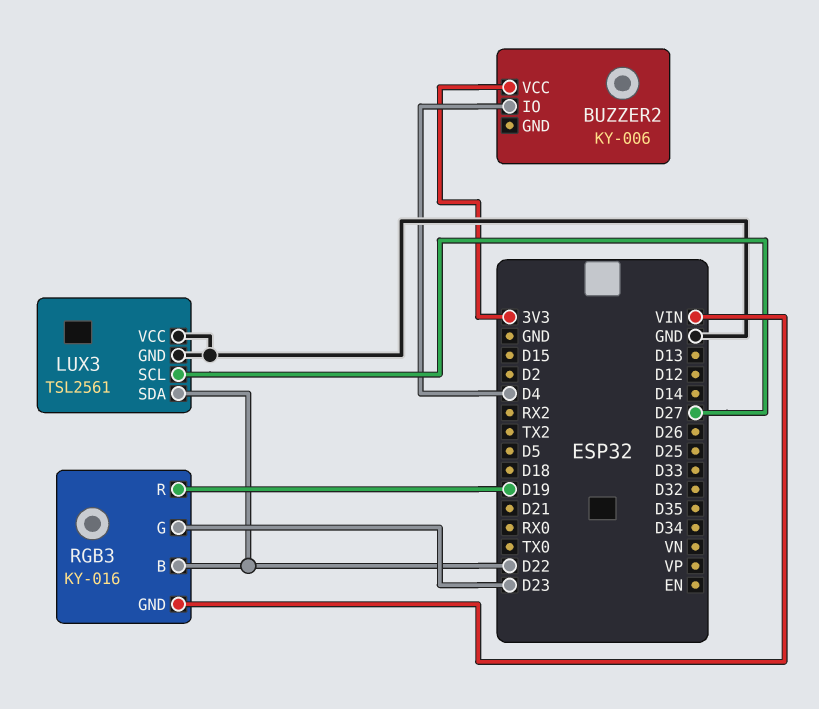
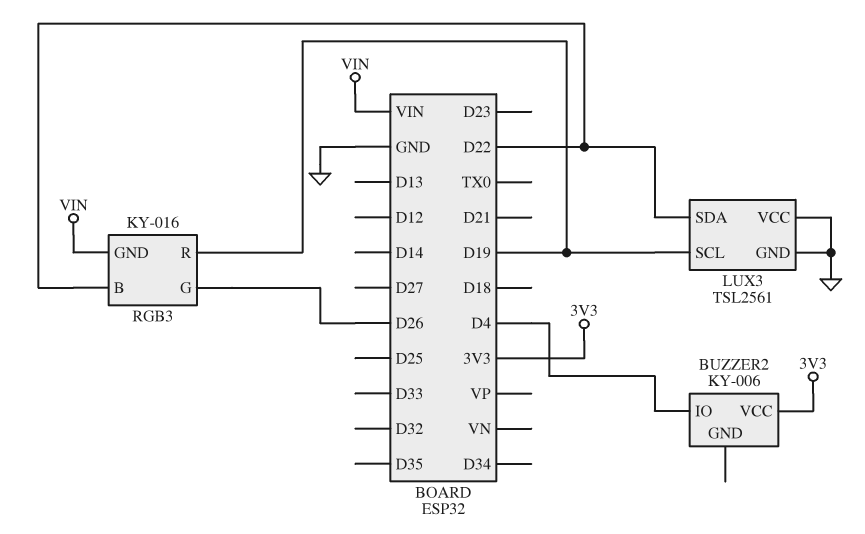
LUX3 pin SCL: D27 -> D19
RGB3 pin G: D23 -> D26

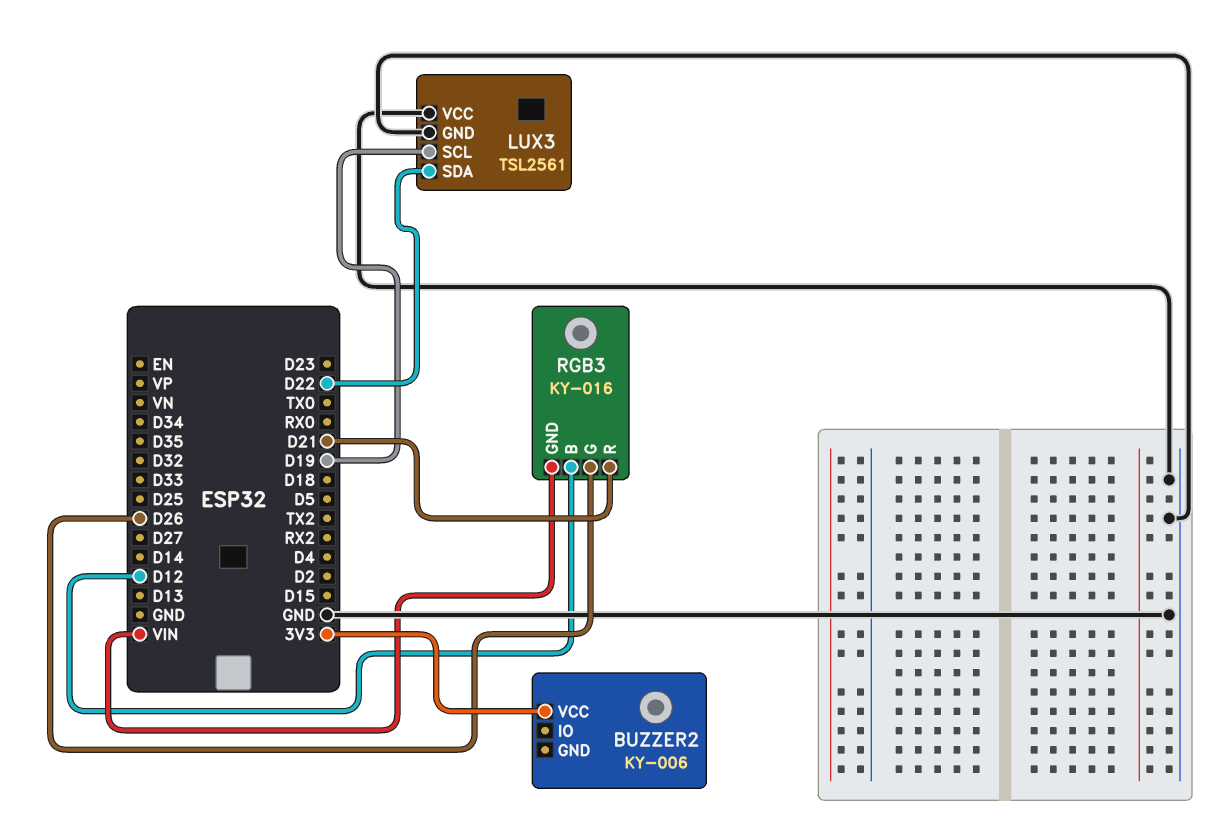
BUZZER2 pin IO: D4 -> none
RGB3 pin B: D22 -> D12
RGB3 pin R: D19 -> D21

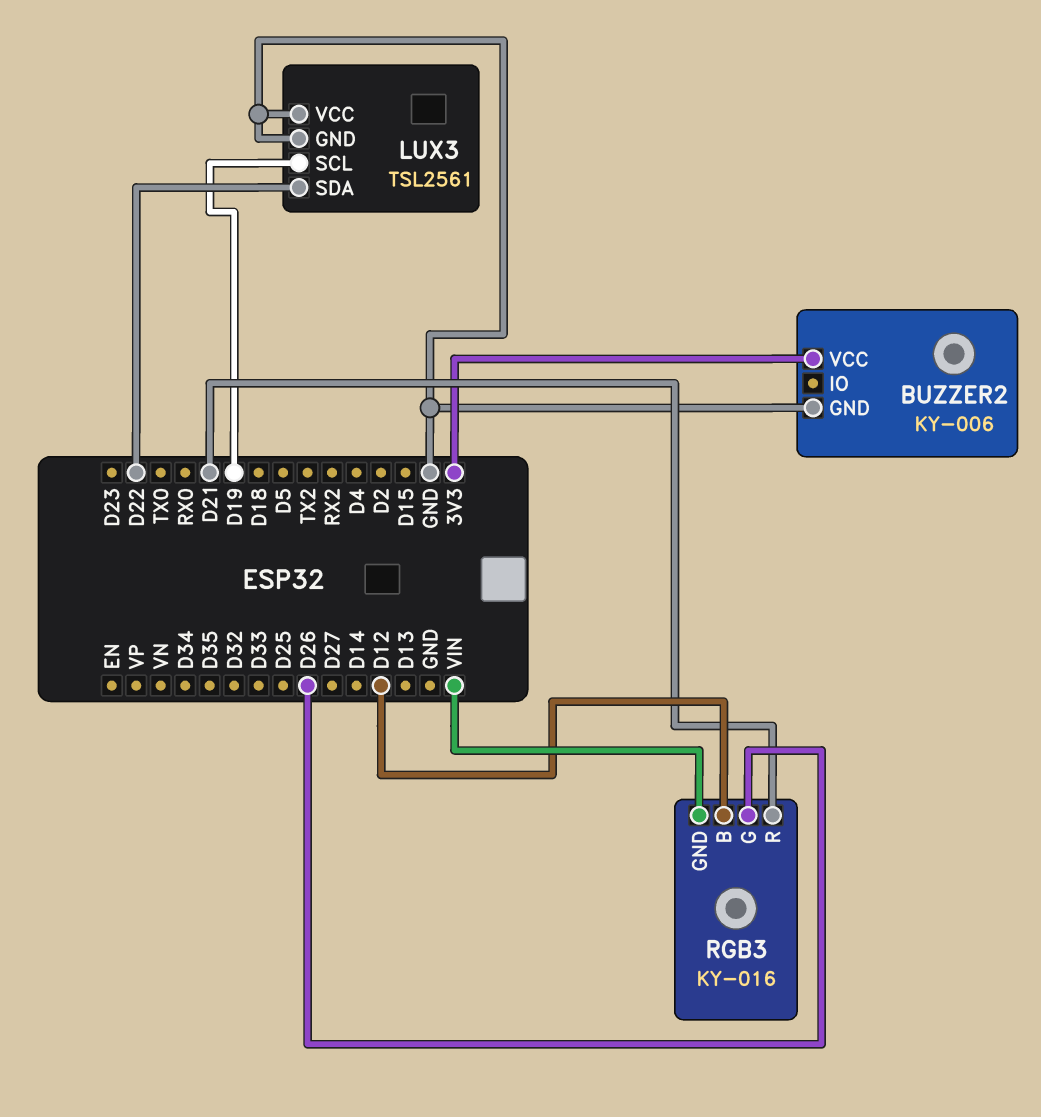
BUZZER2 pin GND: none -> GND

